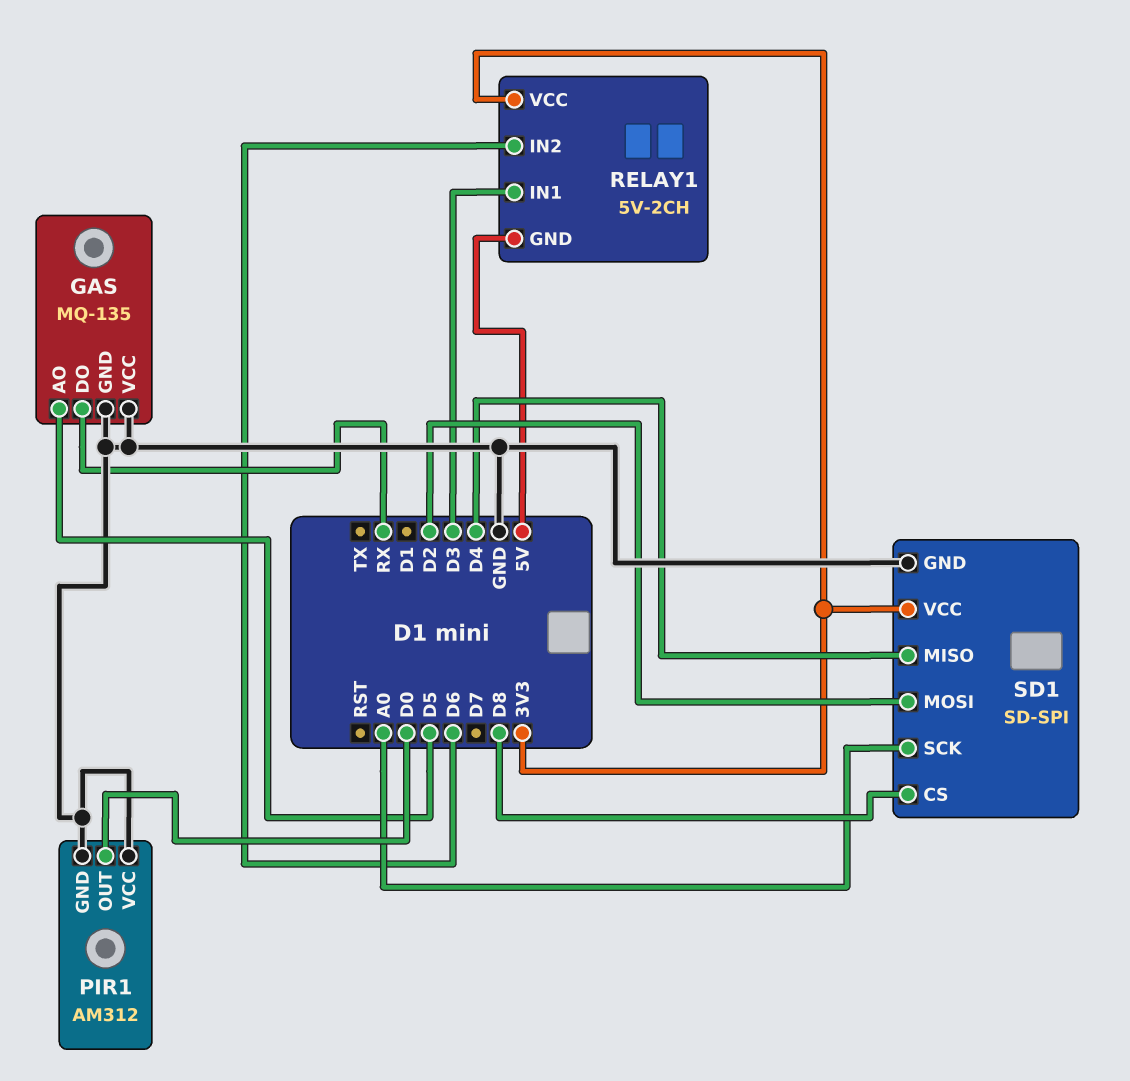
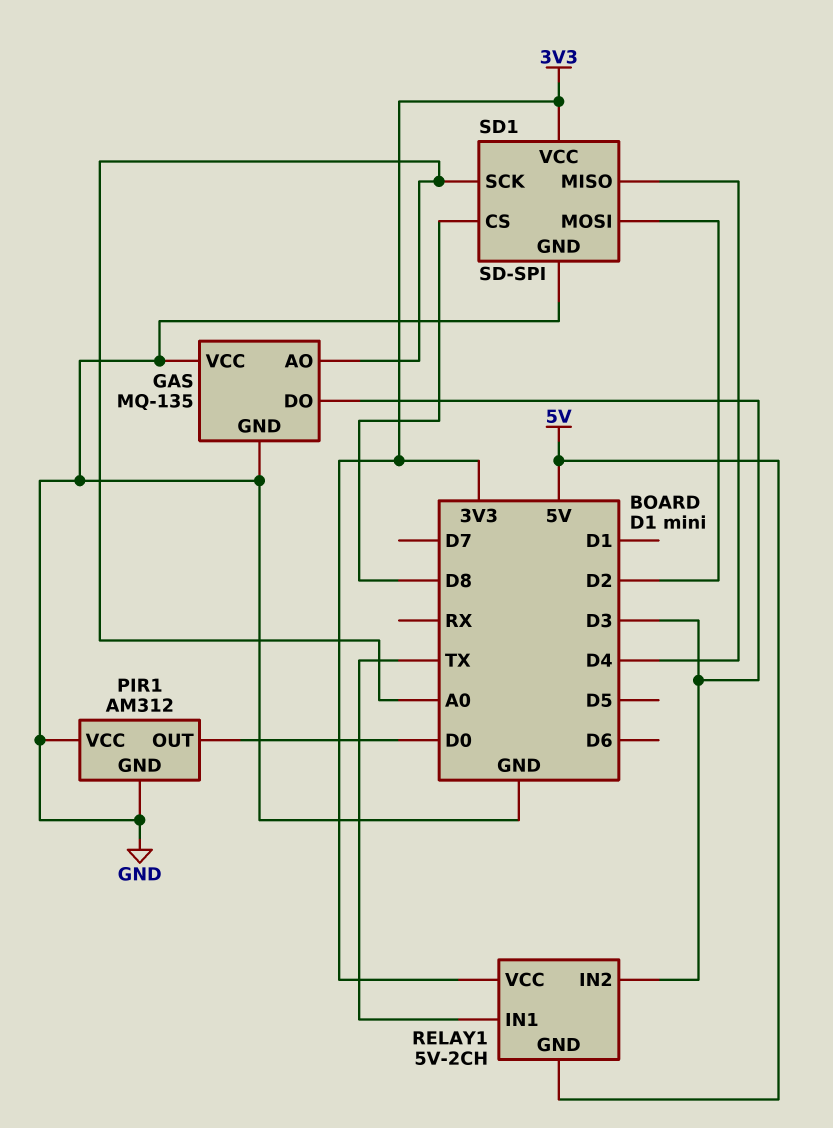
GAS pin AO: D5 -> A0
GAS pin DO: RX -> D3
RELAY1 pin IN1: D3 -> TX
RELAY1 pin IN2: D6 -> D3

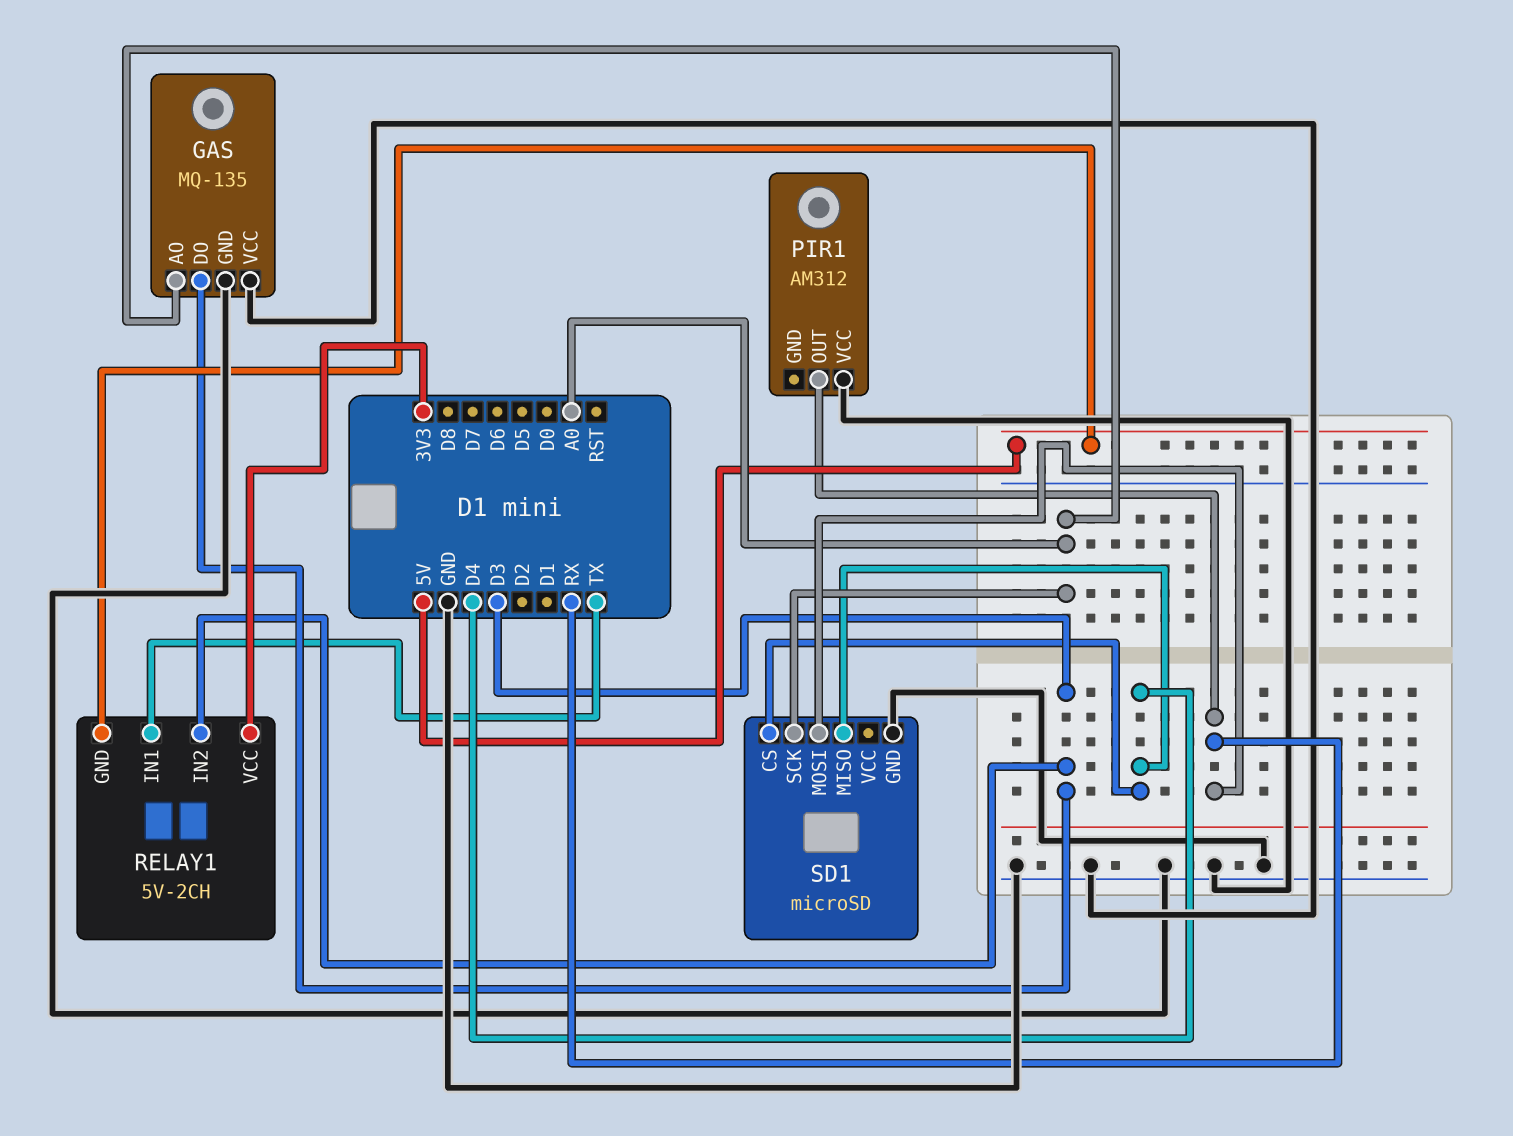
PIR1 pin GND: GND -> none
PIR1 pin OUT: D0 -> RX
SD1: SD-SPI -> microSD
SD1 pin CS: D8 -> D4
SD1 pin MOSI: D2 -> RX
SD1 pin VCC: 3V3 -> none

